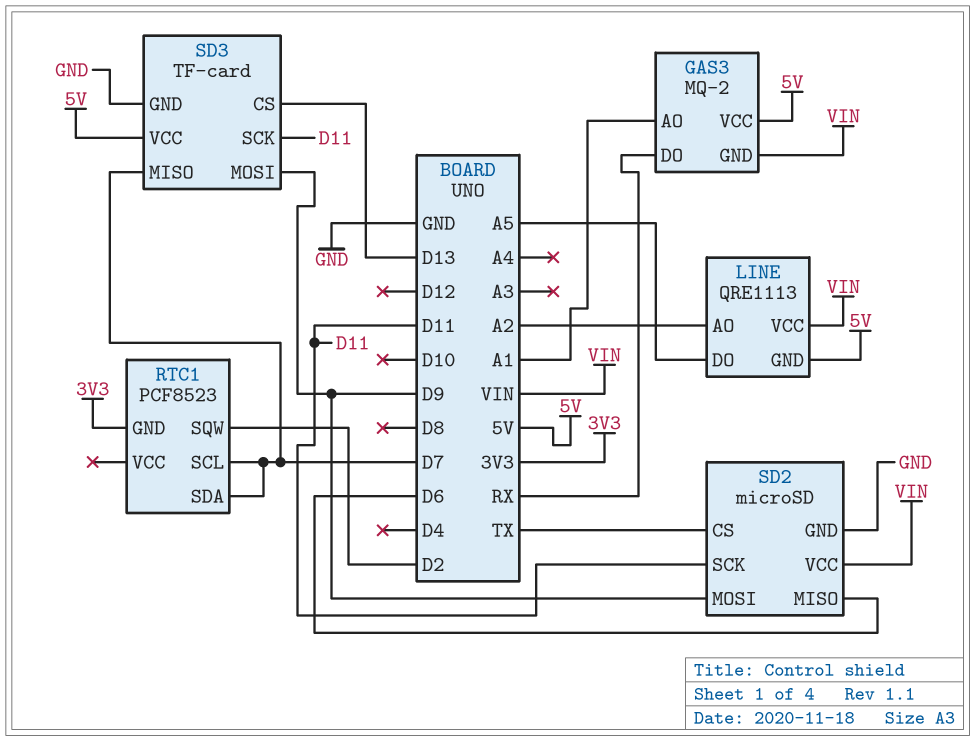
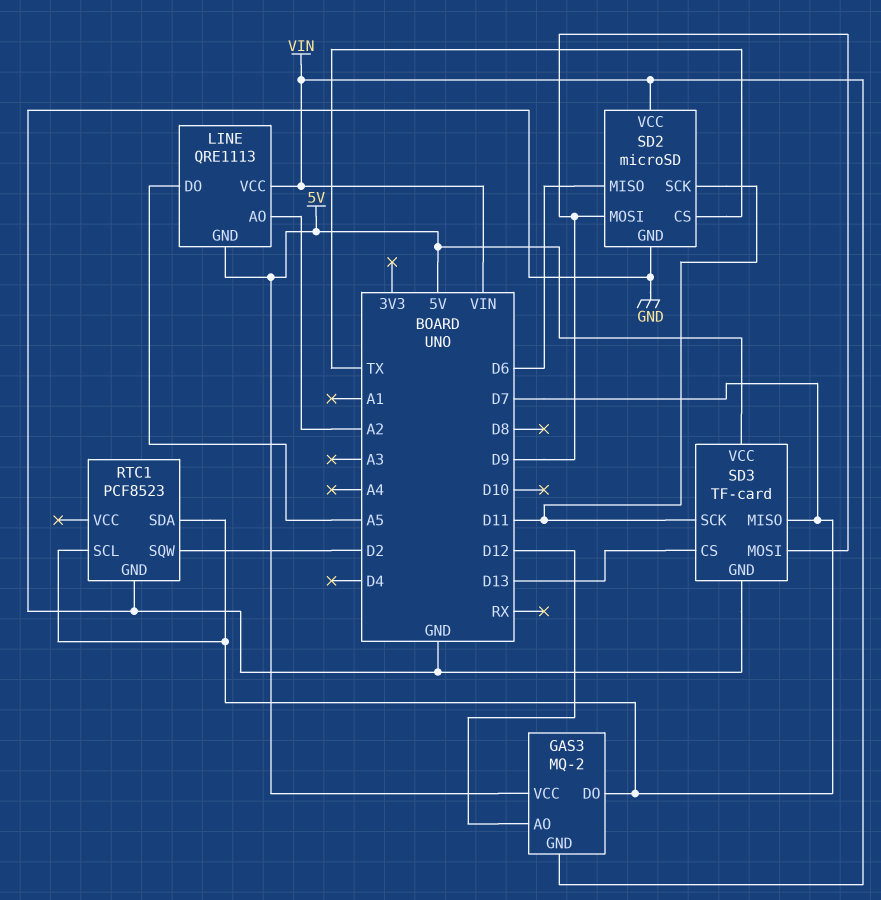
GAS3 pin AO: A1 -> D12
GAS3 pin DO: RX -> D7
RTC1 pin GND: 3V3 -> GND

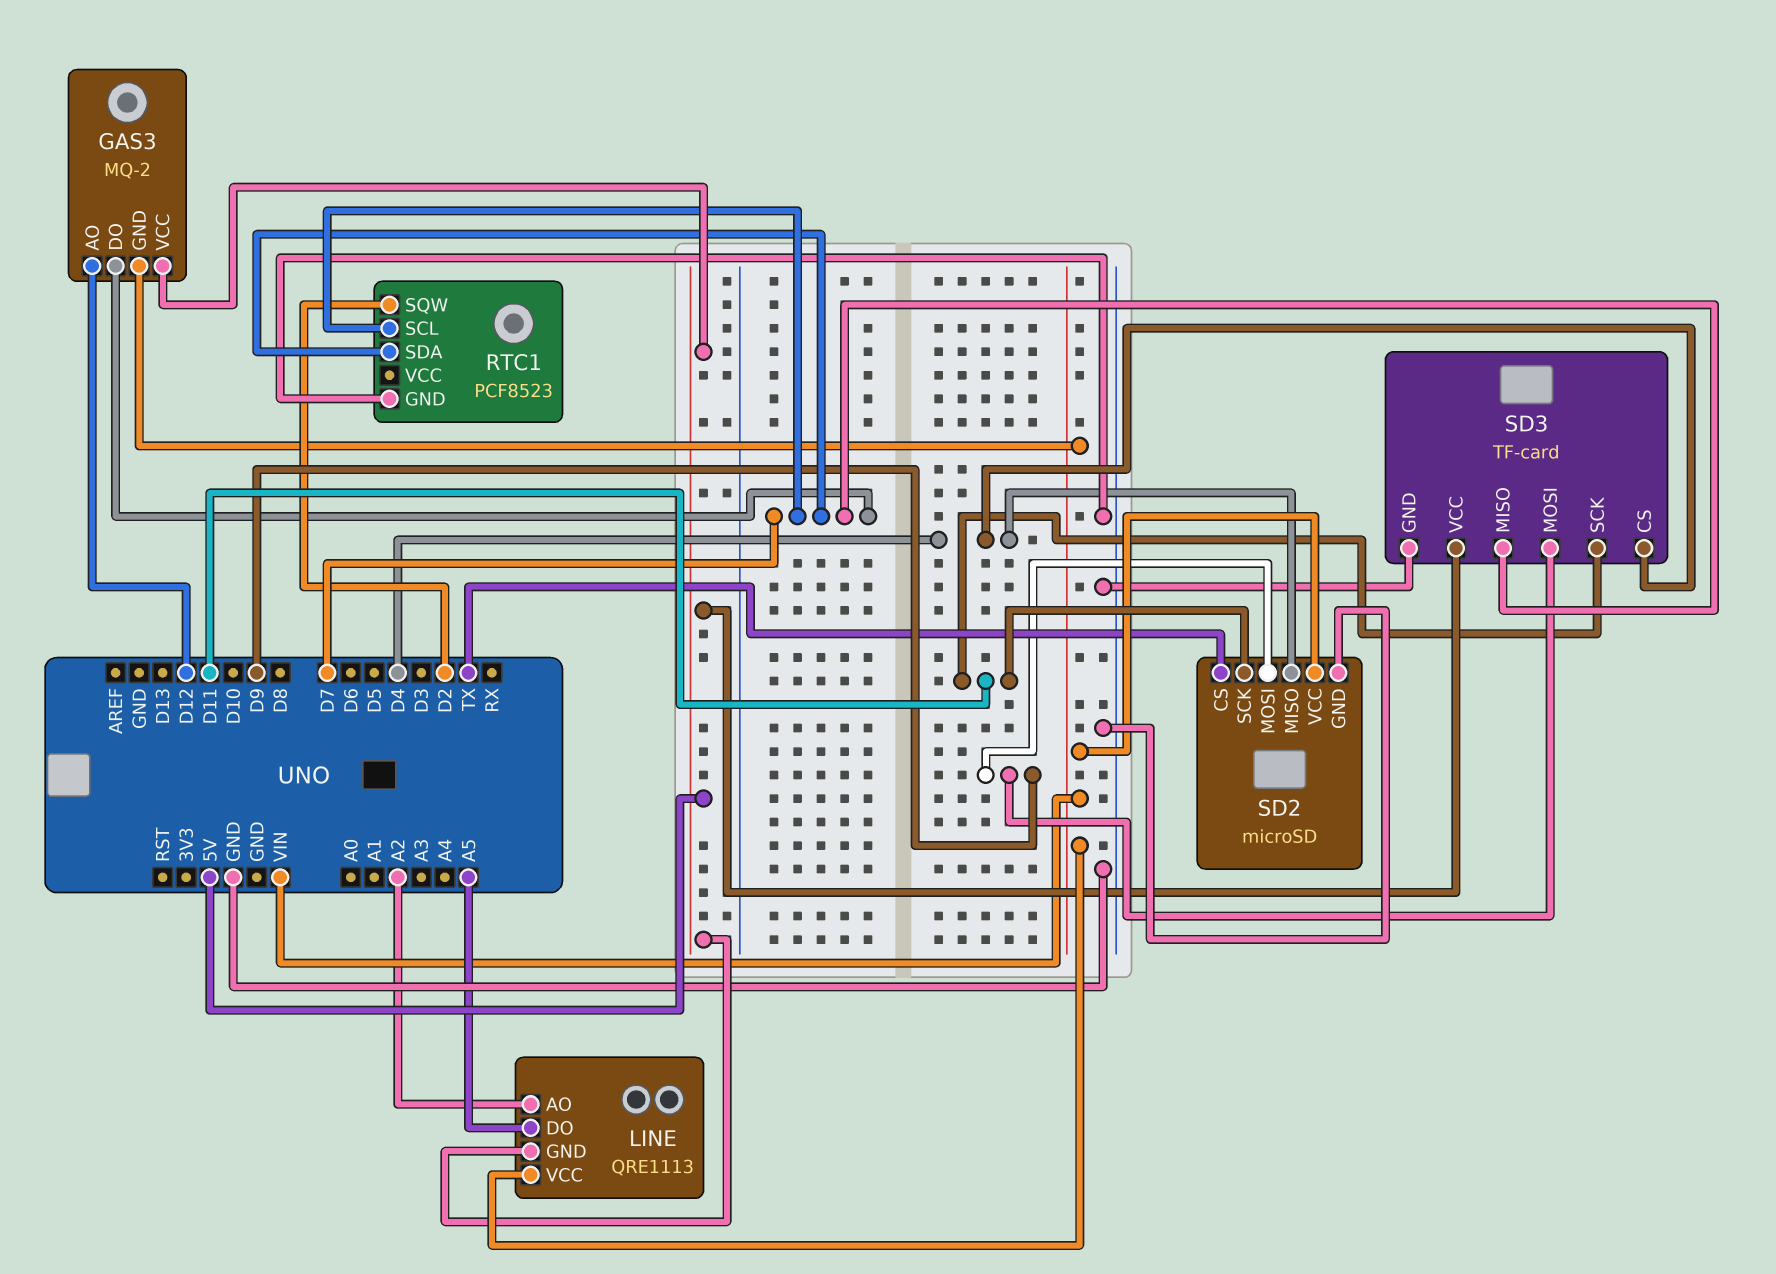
SD2 pin MISO: D6 -> D4
SD3 pin CS: D13 -> D4

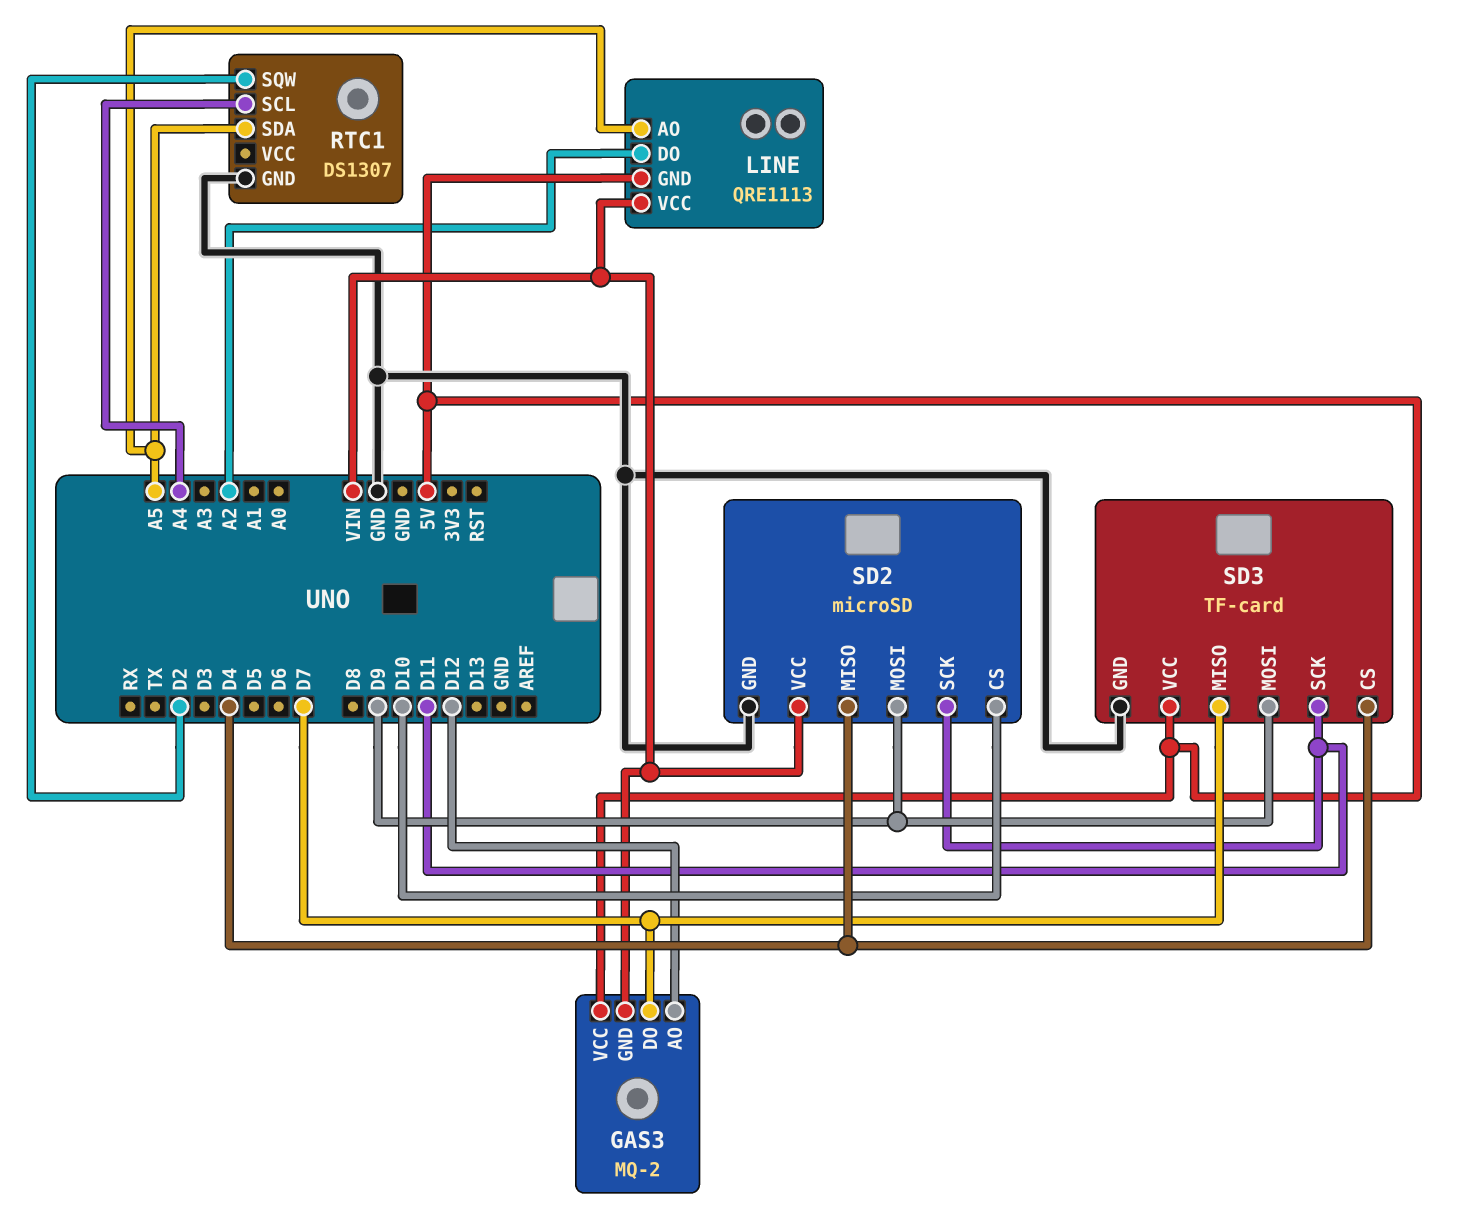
LINE pin AO: A2 -> A5
LINE pin DO: A5 -> A2
RTC1: PCF8523 -> DS1307
RTC1 pin SCL: D7 -> A4
RTC1 pin SDA: D7 -> A5
SD2 pin CS: TX -> D10

